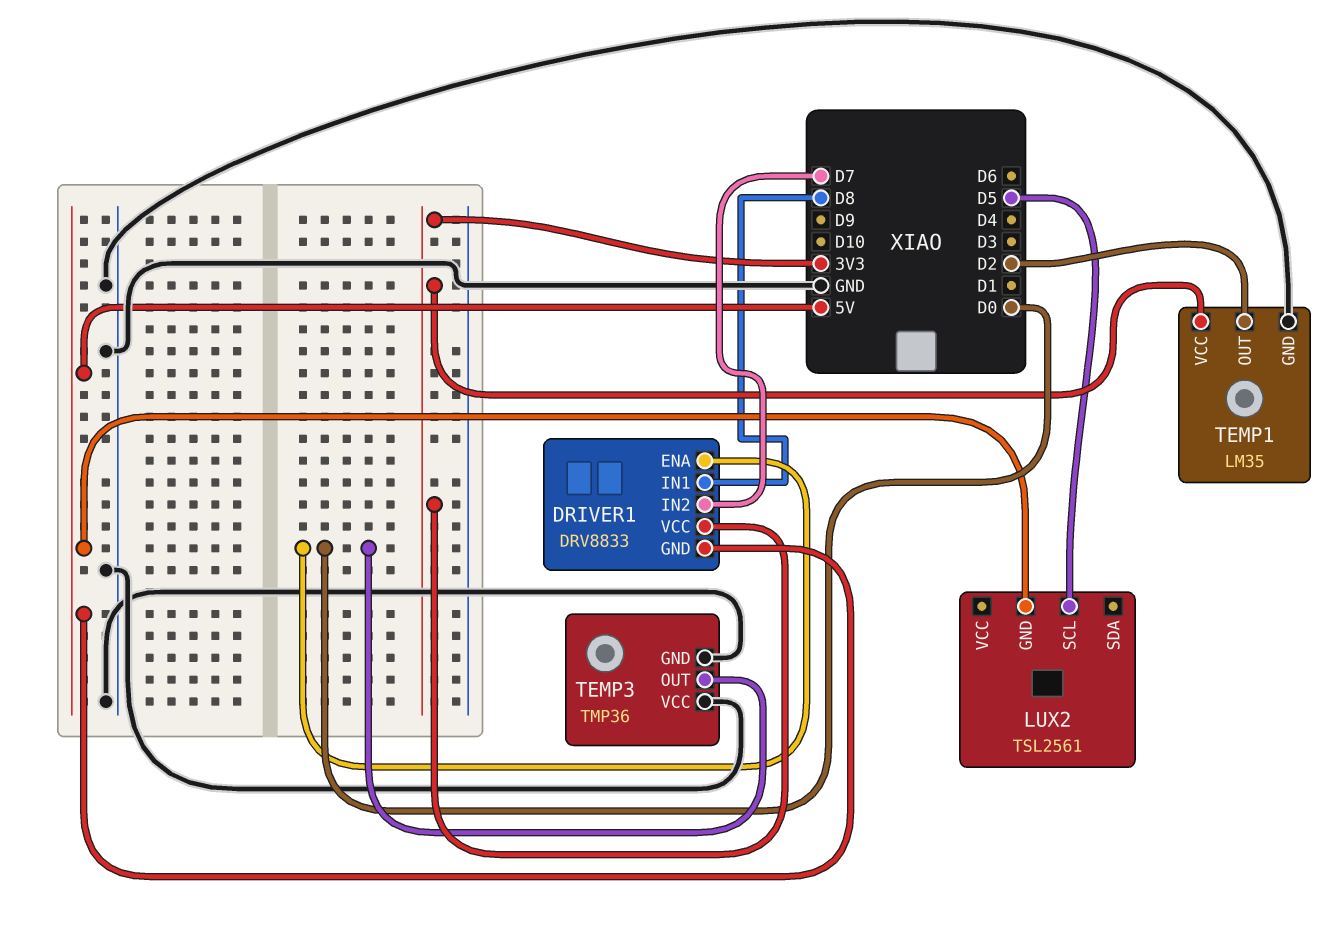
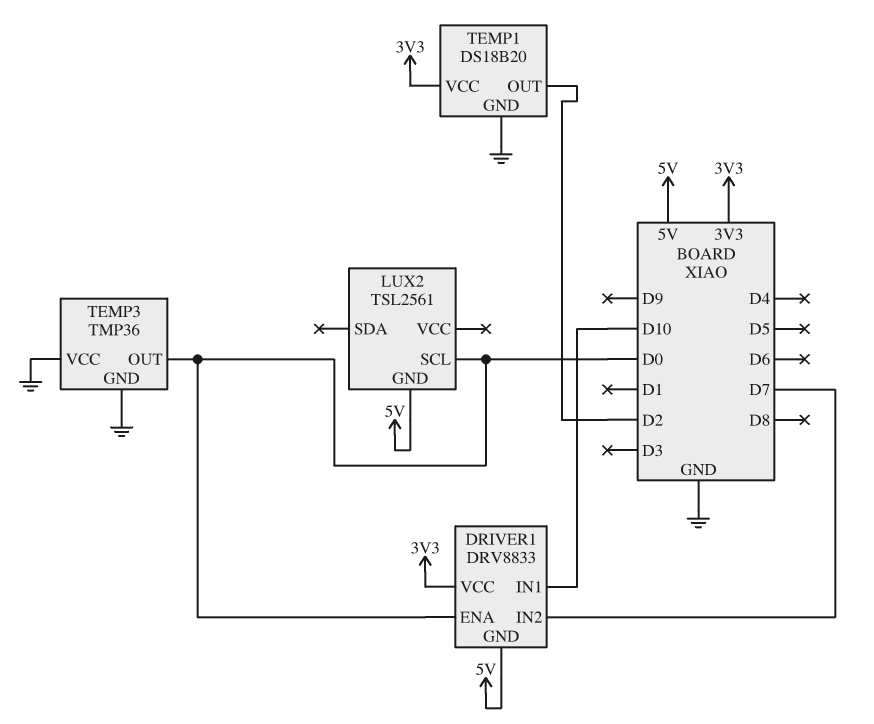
DRIVER1 pin IN1: D8 -> D10
LUX2 pin SCL: D5 -> D0
TEMP1: LM35 -> DS18B20

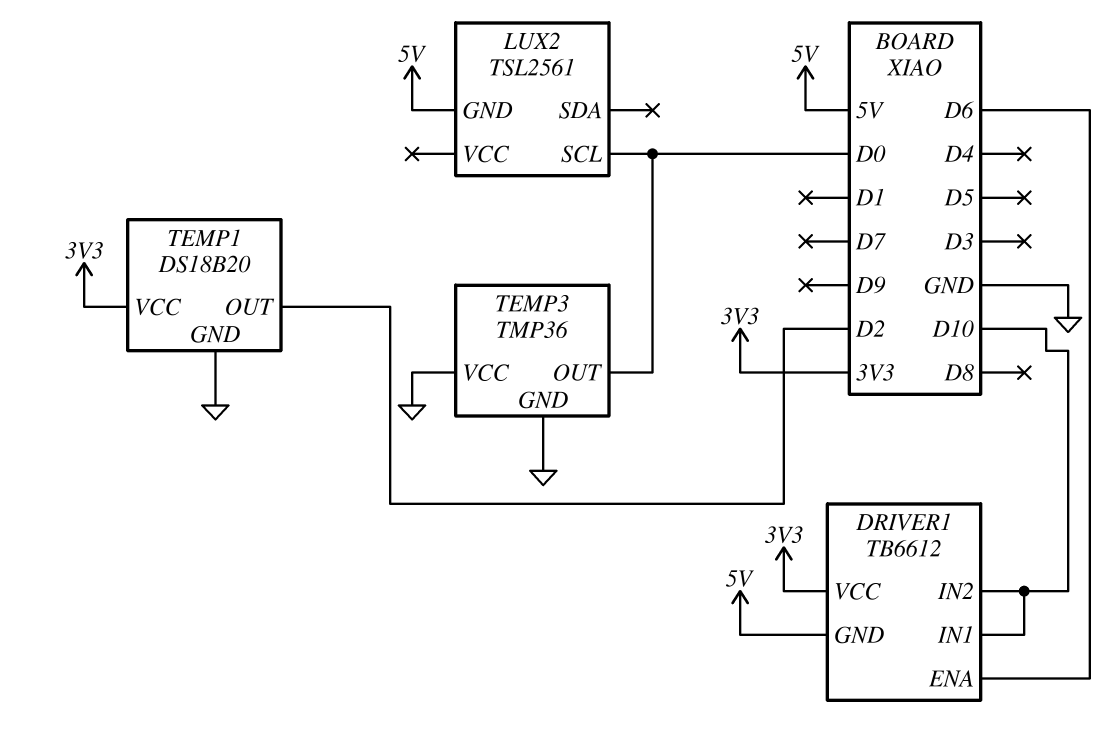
DRIVER1: DRV8833 -> TB6612
DRIVER1 pin ENA: D0 -> D6
DRIVER1 pin IN2: D7 -> D10

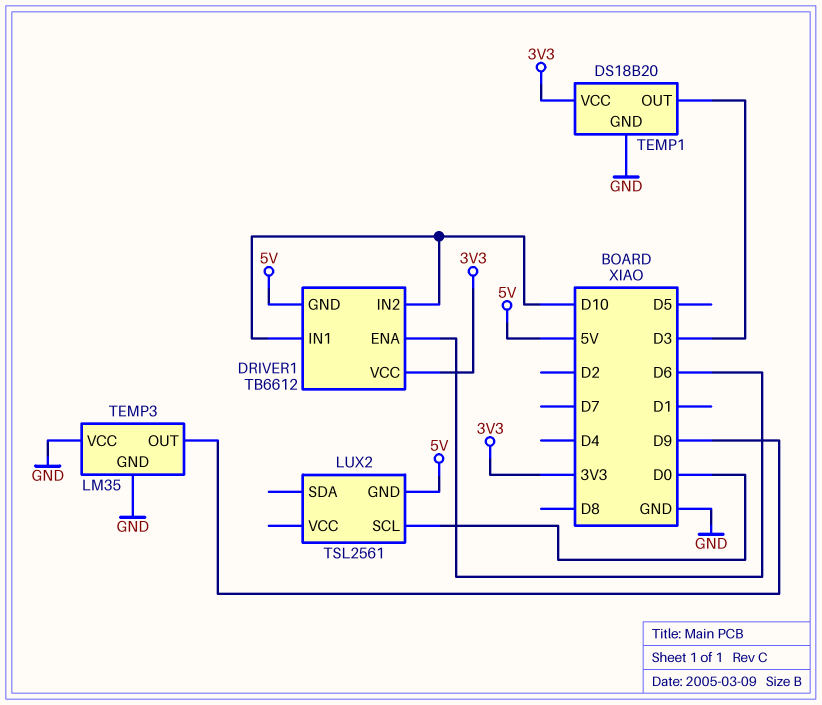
TEMP1 pin OUT: D2 -> D3
TEMP3: TMP36 -> LM35
TEMP3 pin OUT: D0 -> D9

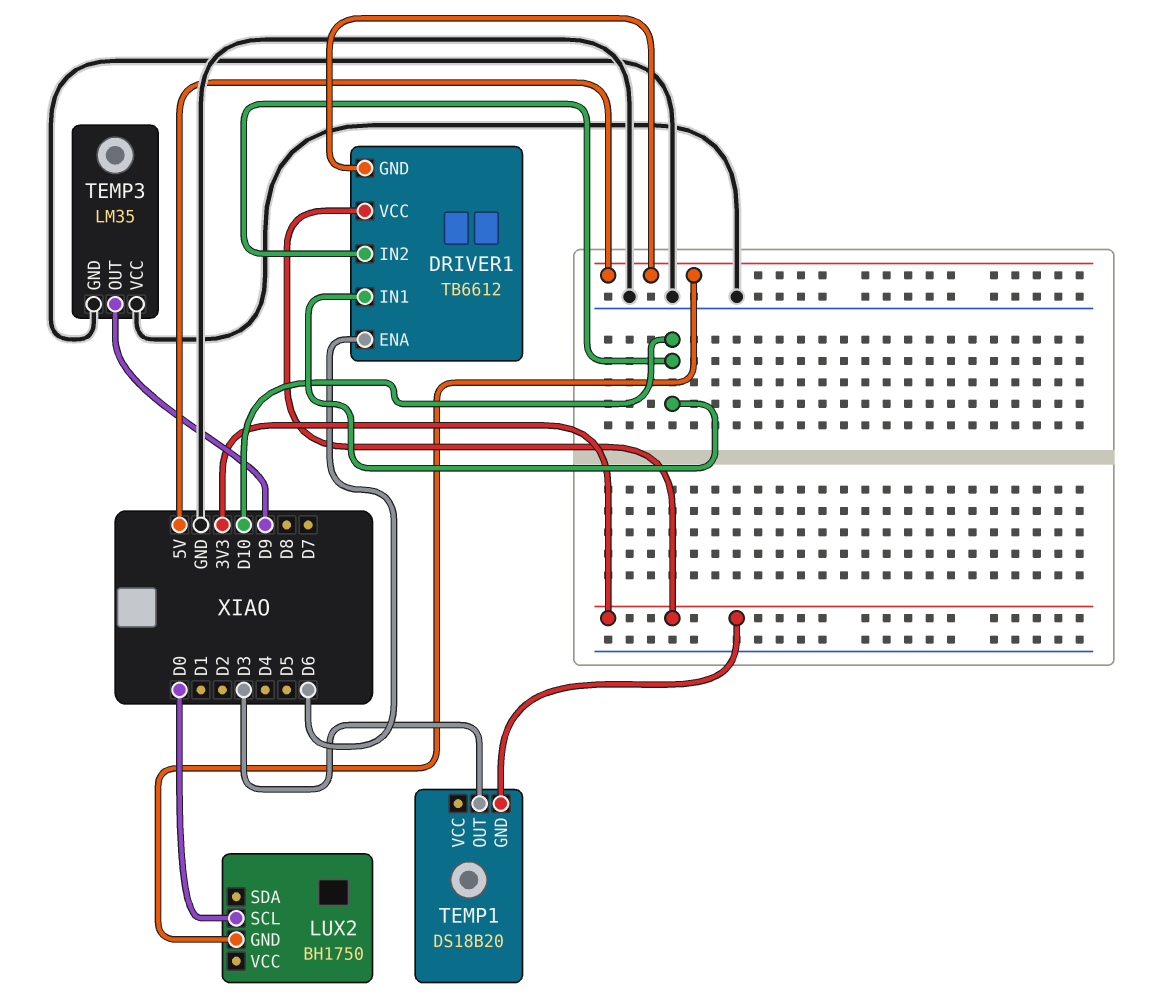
LUX2: TSL2561 -> BH1750
TEMP1 pin GND: GND -> 3V3
TEMP1 pin VCC: 3V3 -> none

